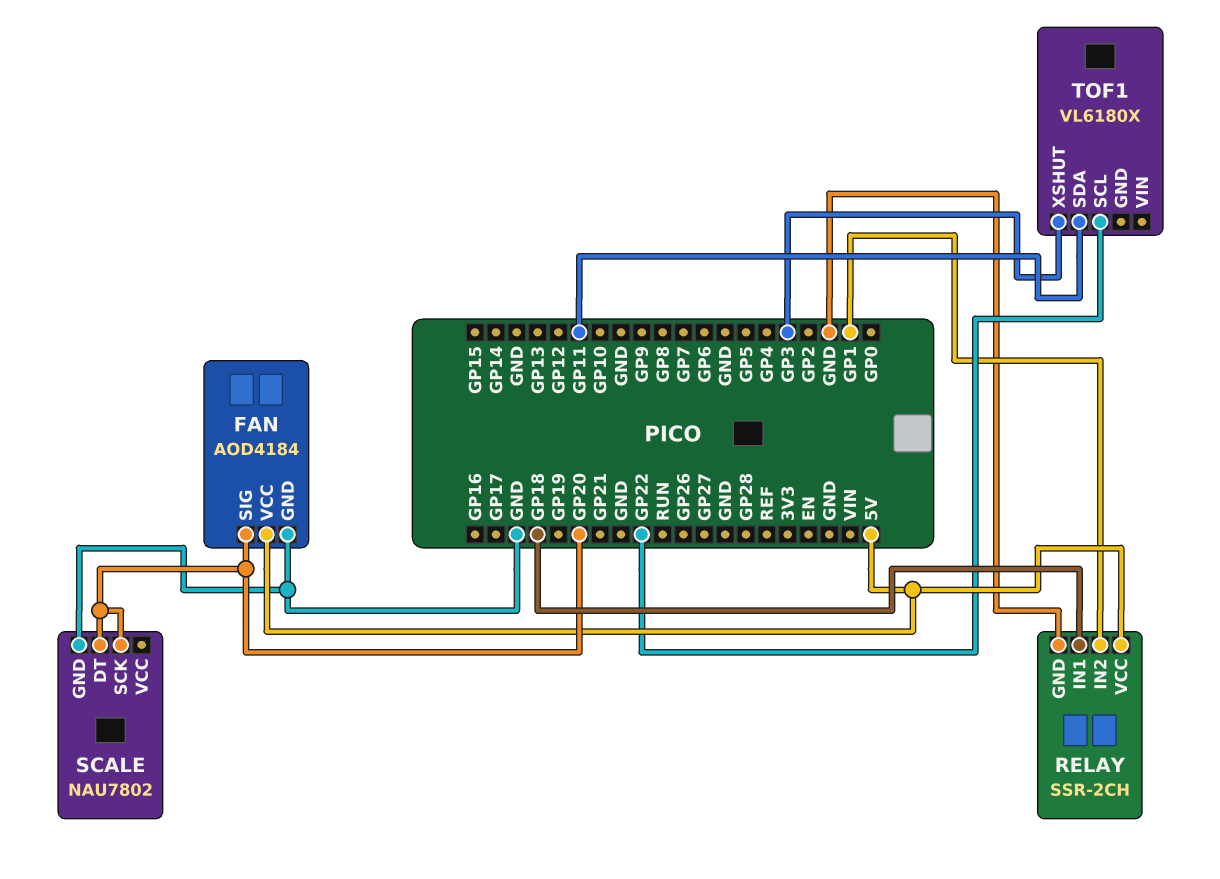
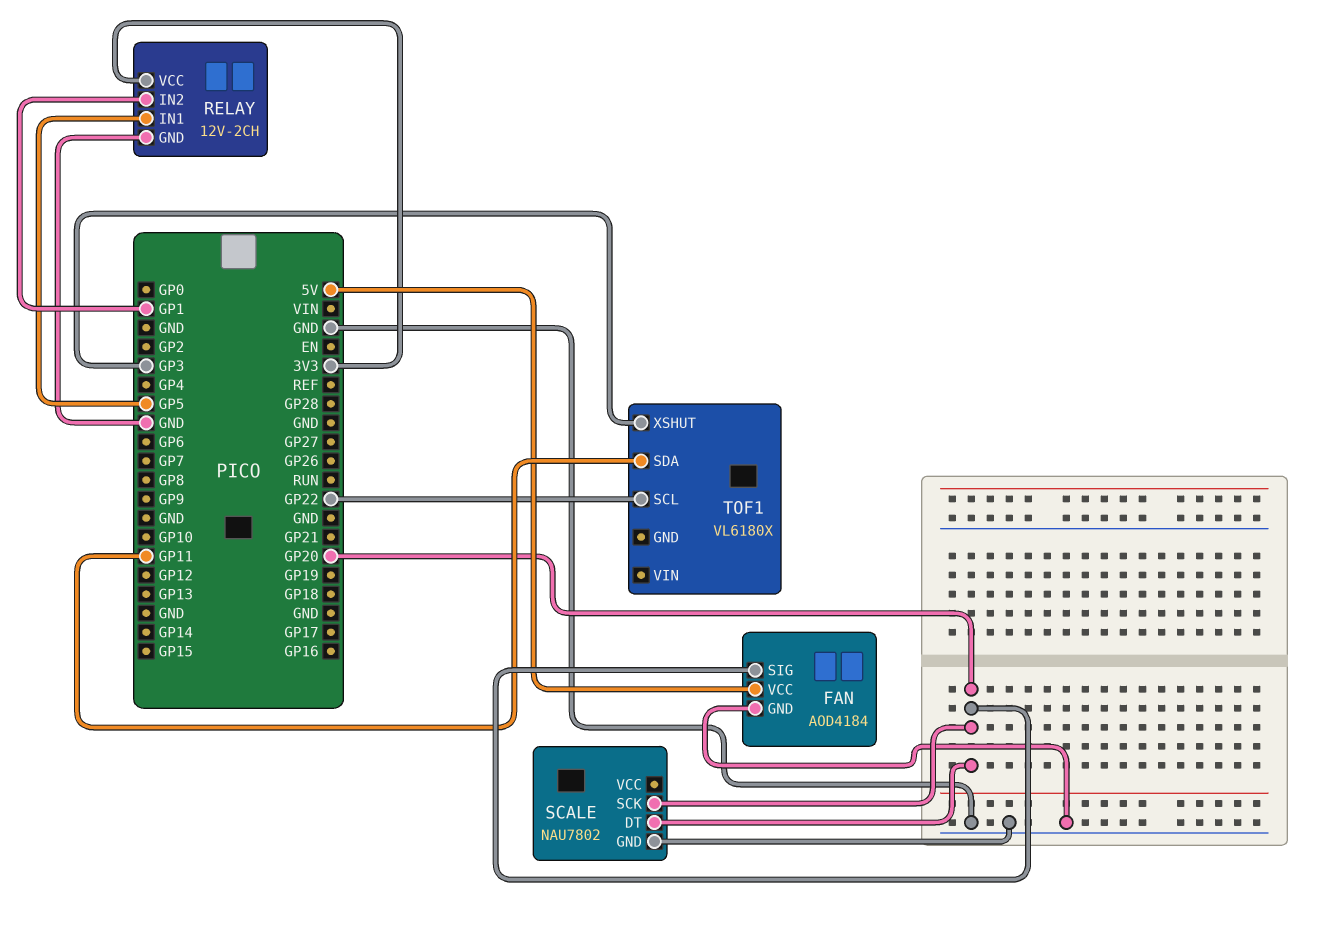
RELAY: SSR-2CH -> 12V-2CH
RELAY pin IN1: GP18 -> GP5
RELAY pin VCC: 5V -> 3V3

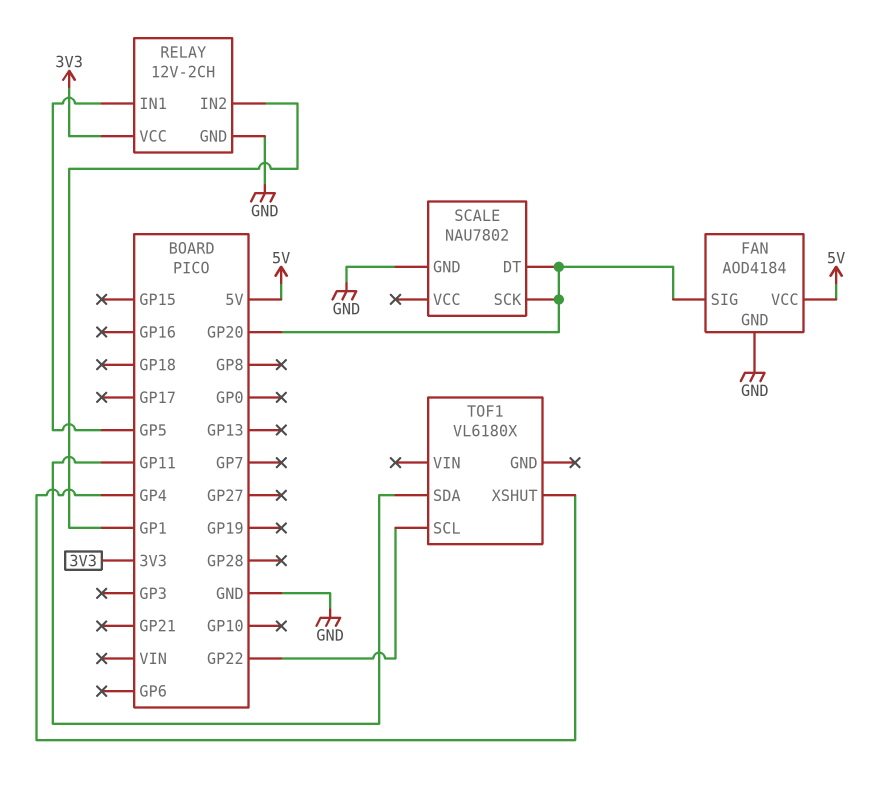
TOF1 pin XSHUT: GP3 -> GP4

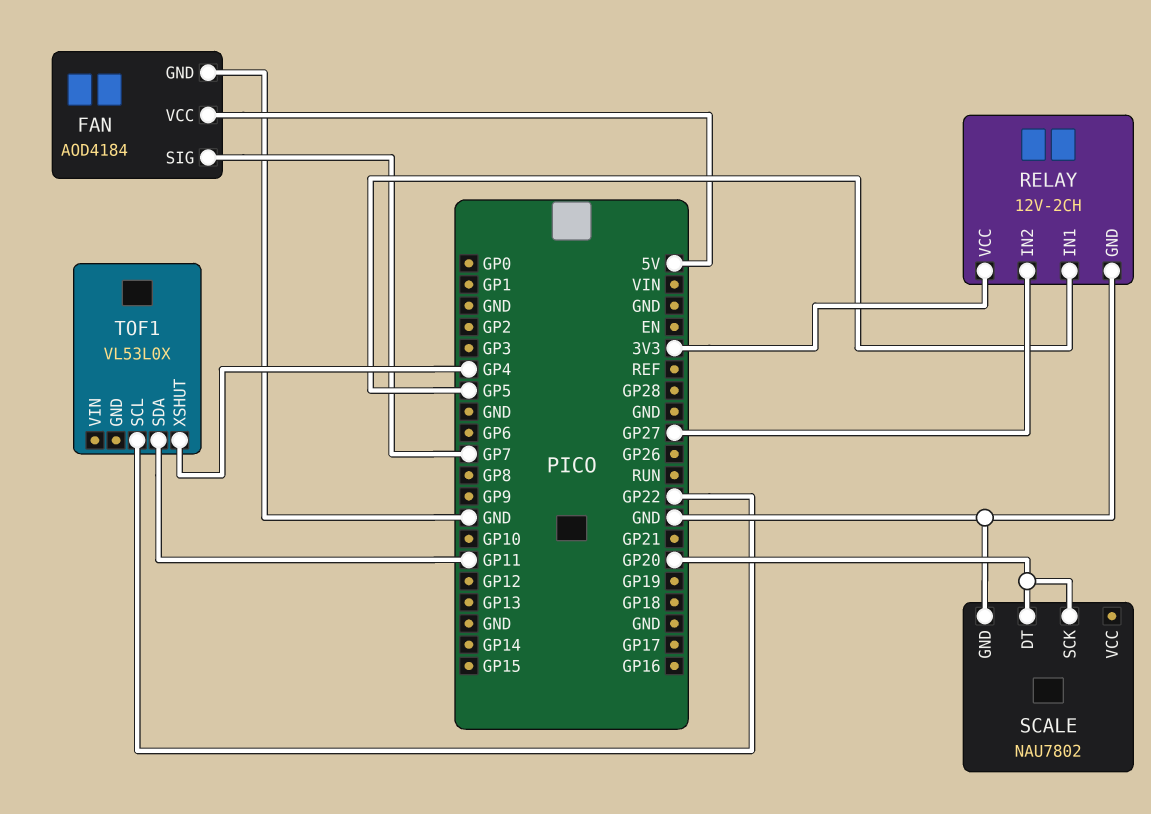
FAN pin SIG: GP20 -> GP7
RELAY pin IN2: GP1 -> GP27
TOF1: VL6180X -> VL53L0X

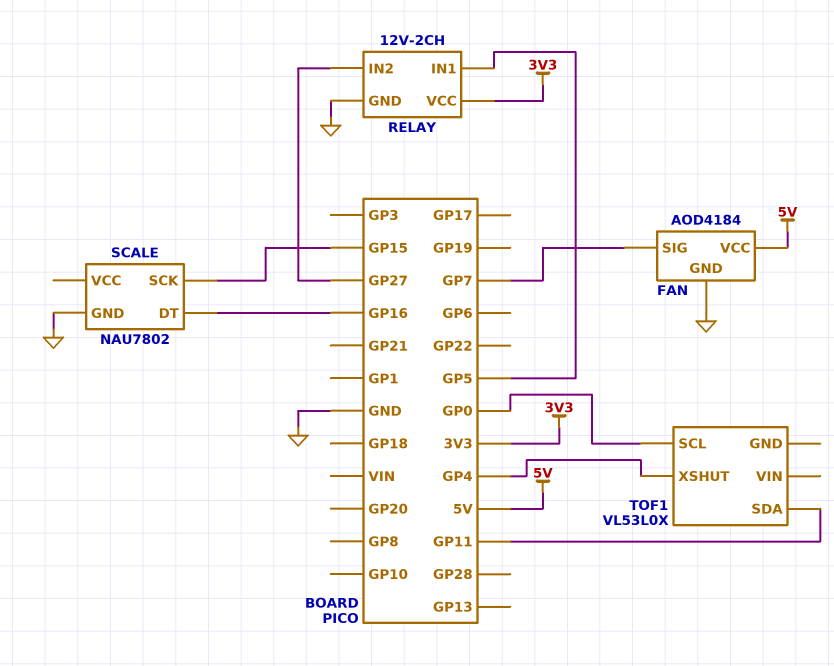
SCALE pin DT: GP20 -> GP16
SCALE pin SCK: GP20 -> GP15
TOF1 pin SCL: GP22 -> GP0

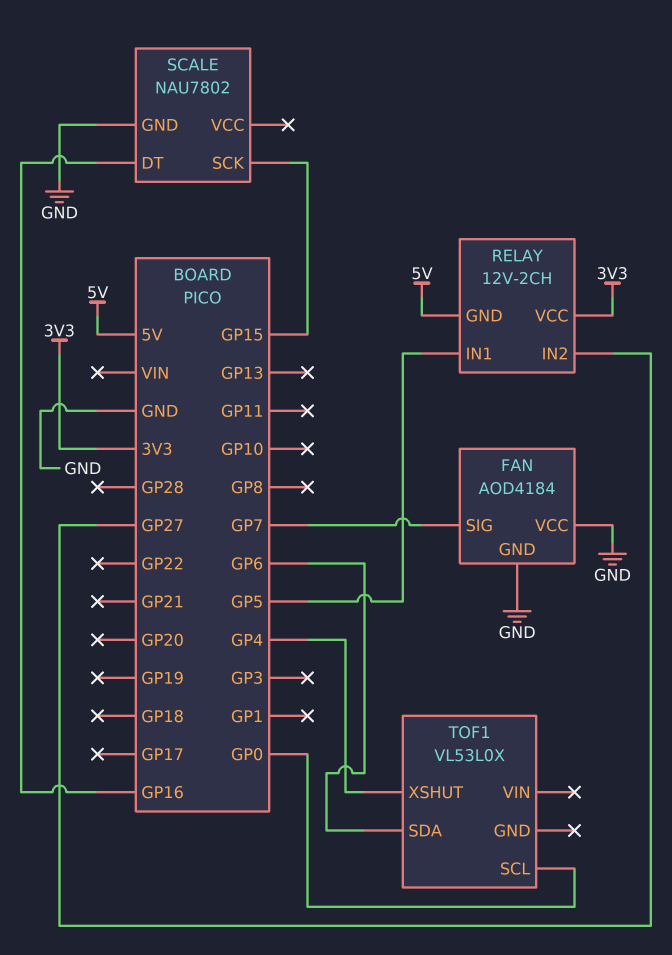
FAN pin VCC: 5V -> GND
RELAY pin GND: GND -> 5V
TOF1 pin SDA: GP11 -> GP6

